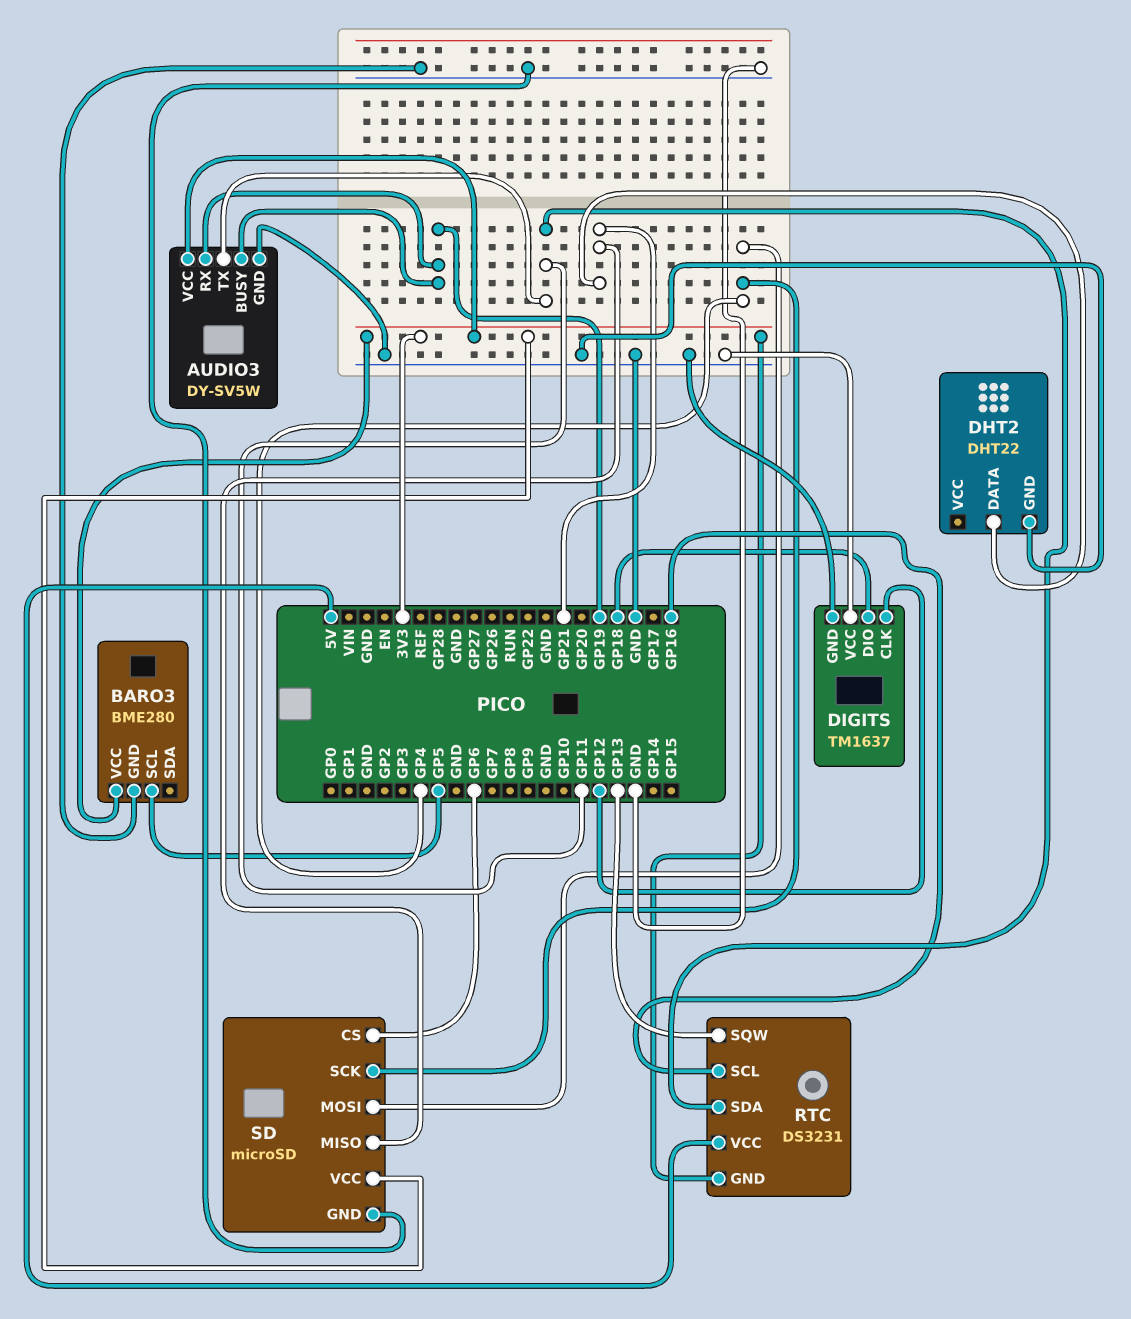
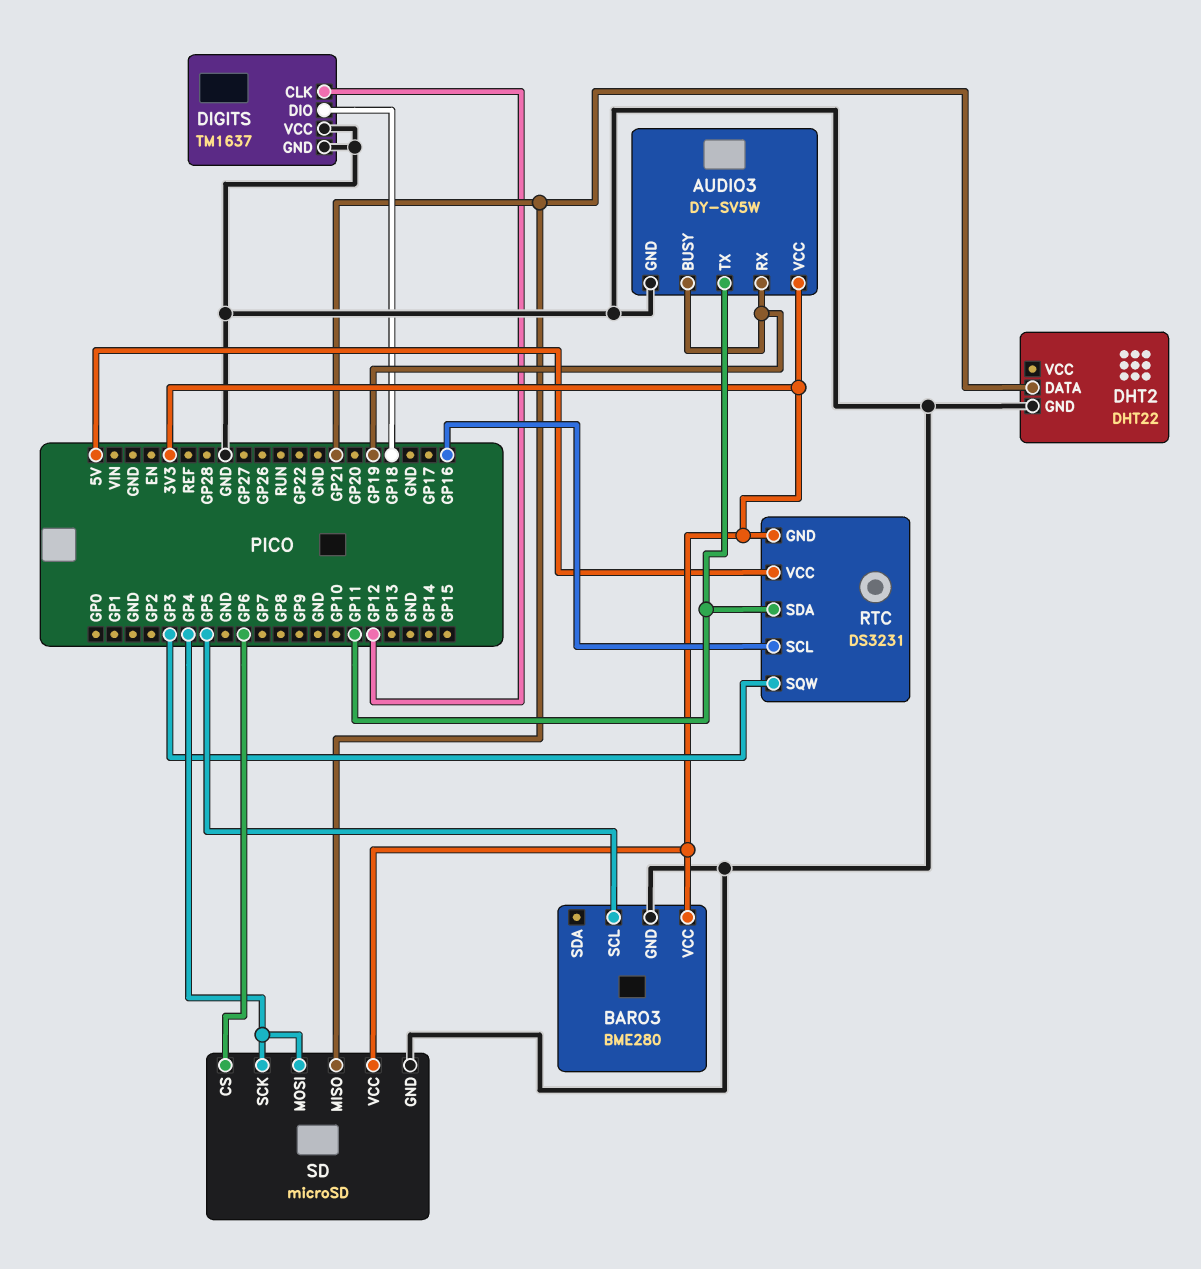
RTC pin SQW: GP13 -> GP3

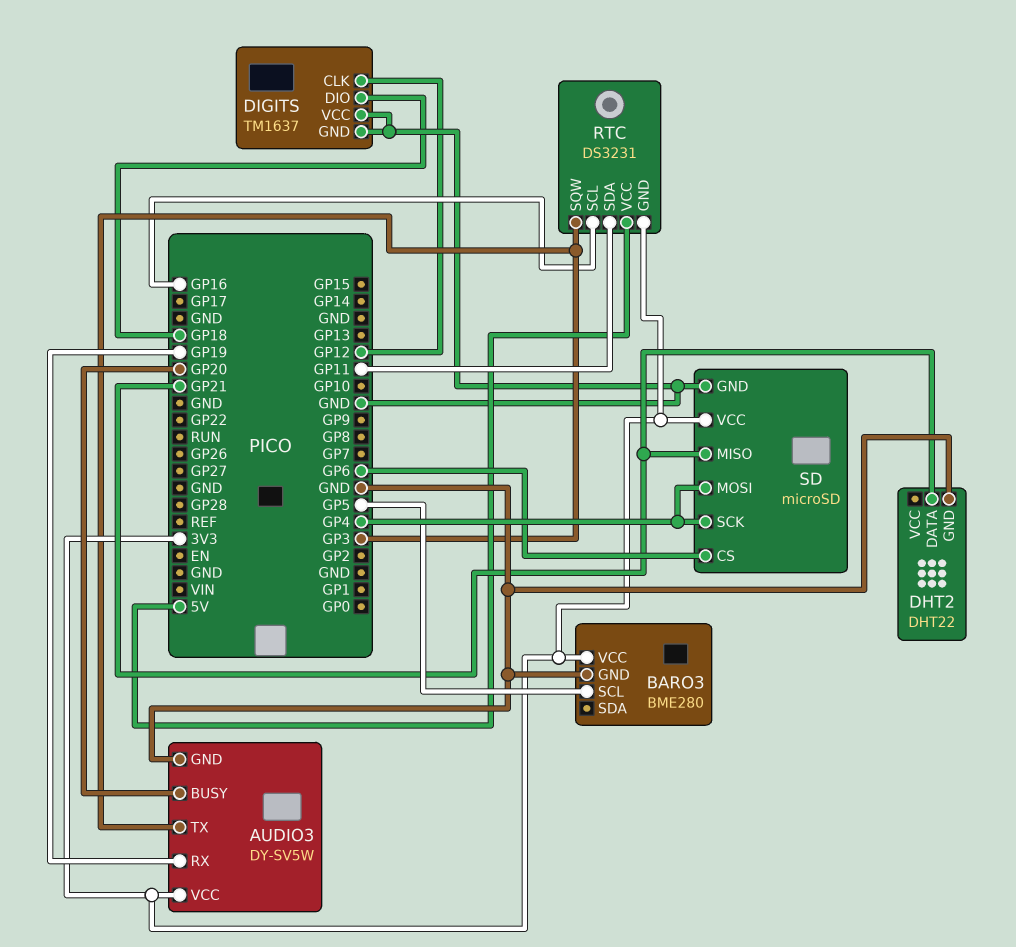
AUDIO3 pin BUSY: GP19 -> GP20
AUDIO3 pin TX: GP11 -> GP3

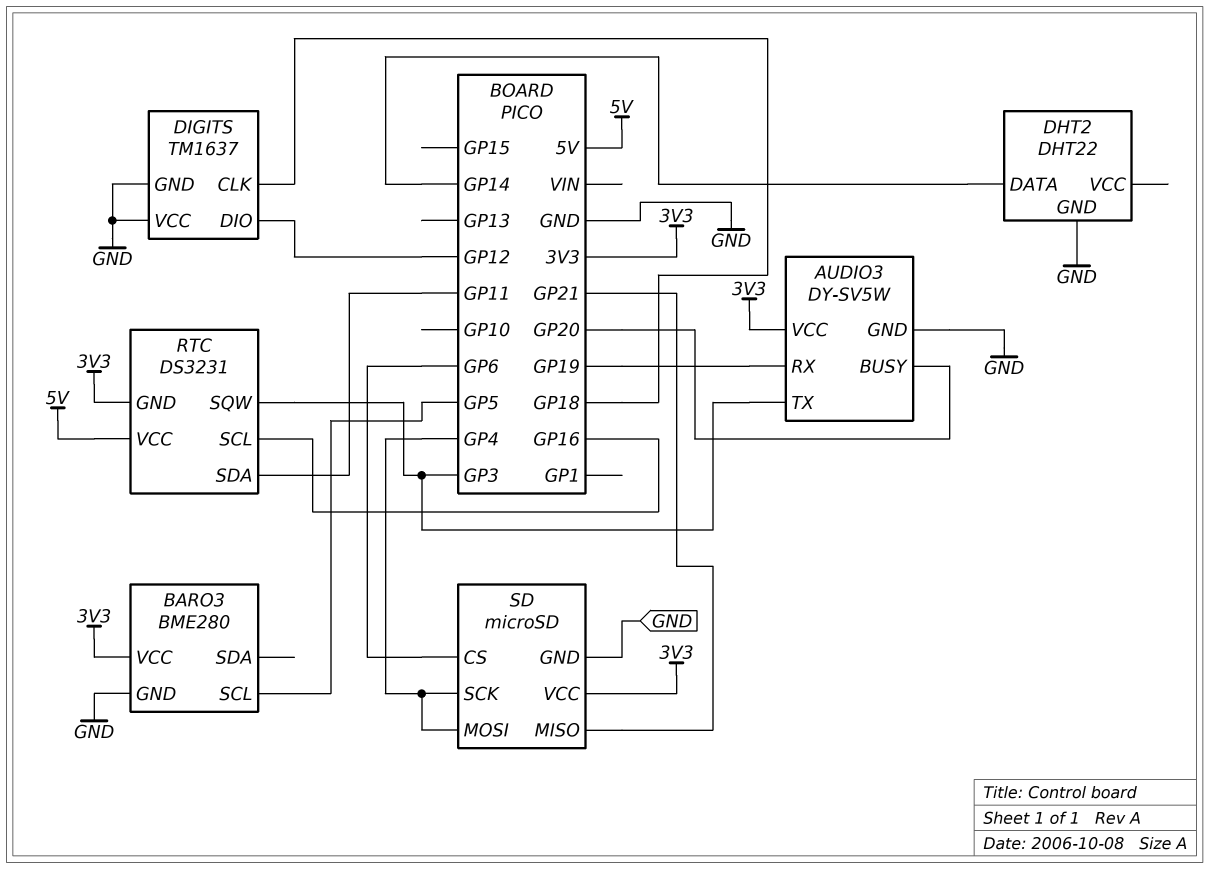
DHT2 pin DATA: GP21 -> GP14
DIGITS pin CLK: GP12 -> GP18
DIGITS pin DIO: GP18 -> GP12

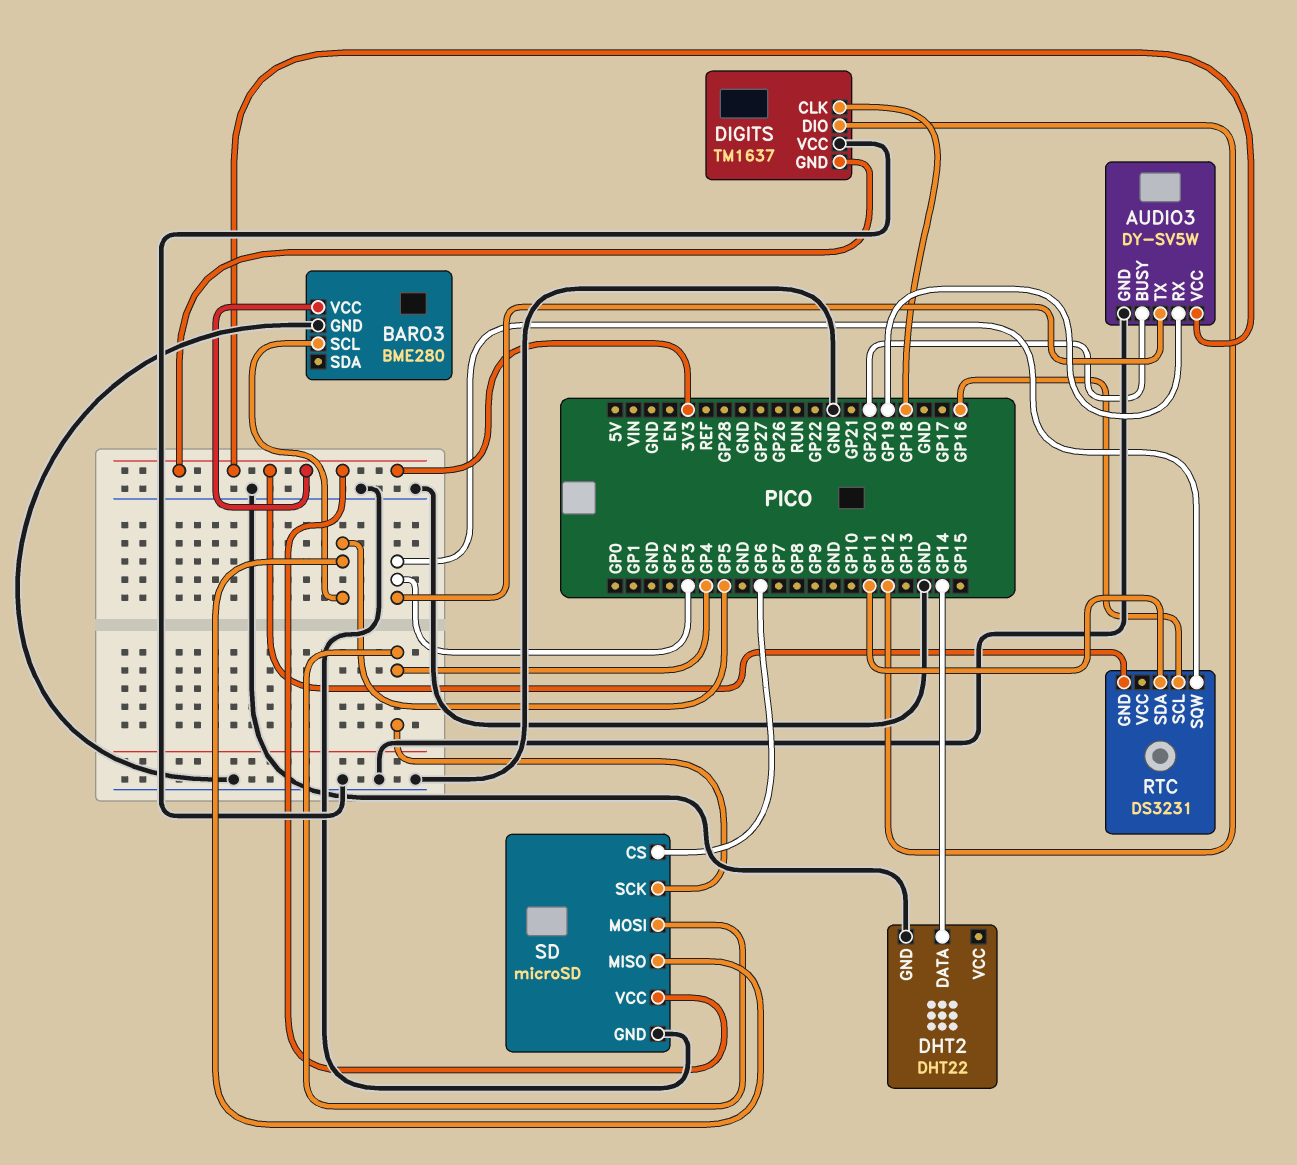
DIGITS pin GND: GND -> 3V3
RTC pin VCC: 5V -> none
SD pin MISO: GP21 -> GP5

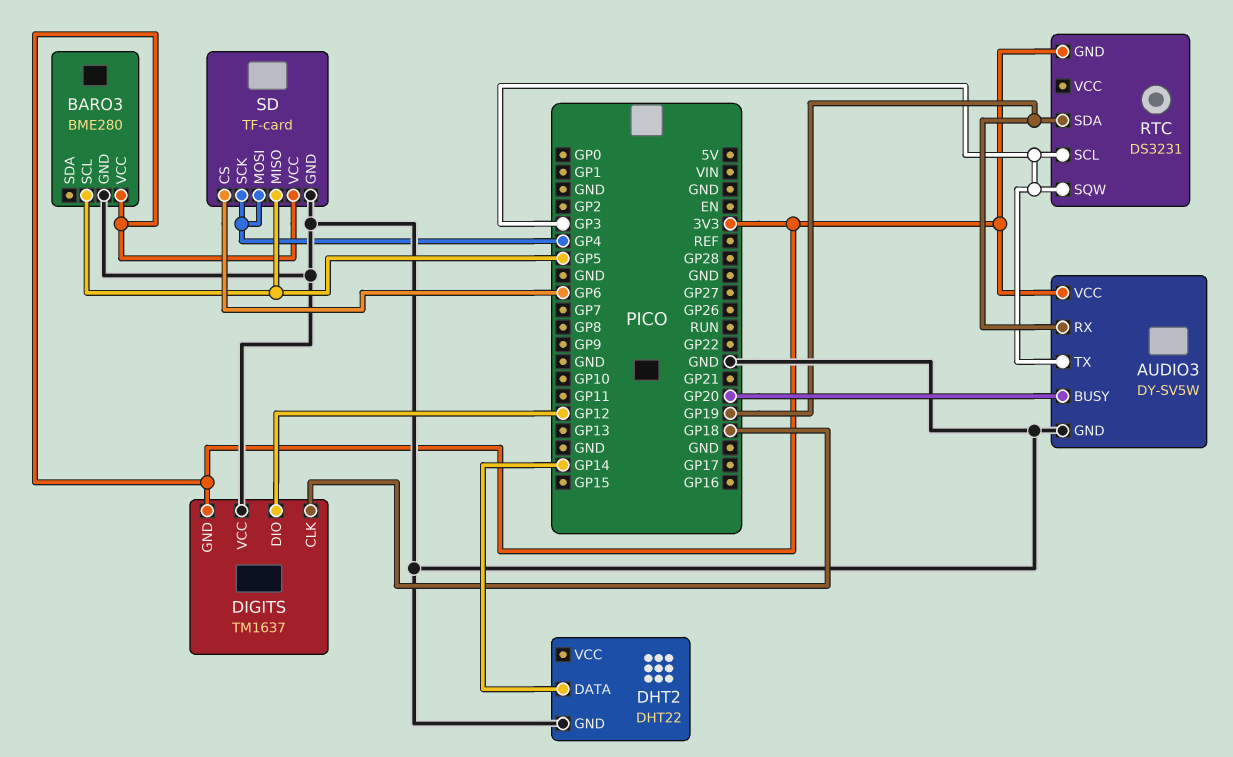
RTC pin SCL: GP16 -> GP3
RTC pin SDA: GP11 -> GP19
SD: microSD -> TF-card

